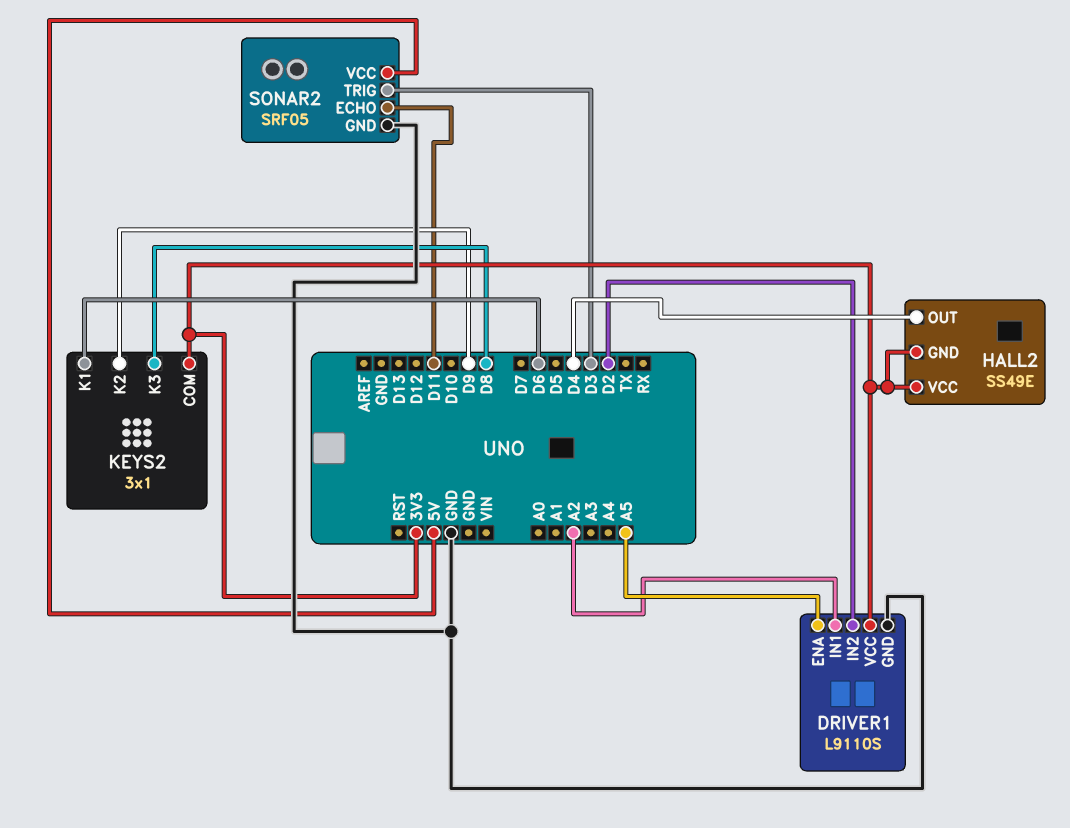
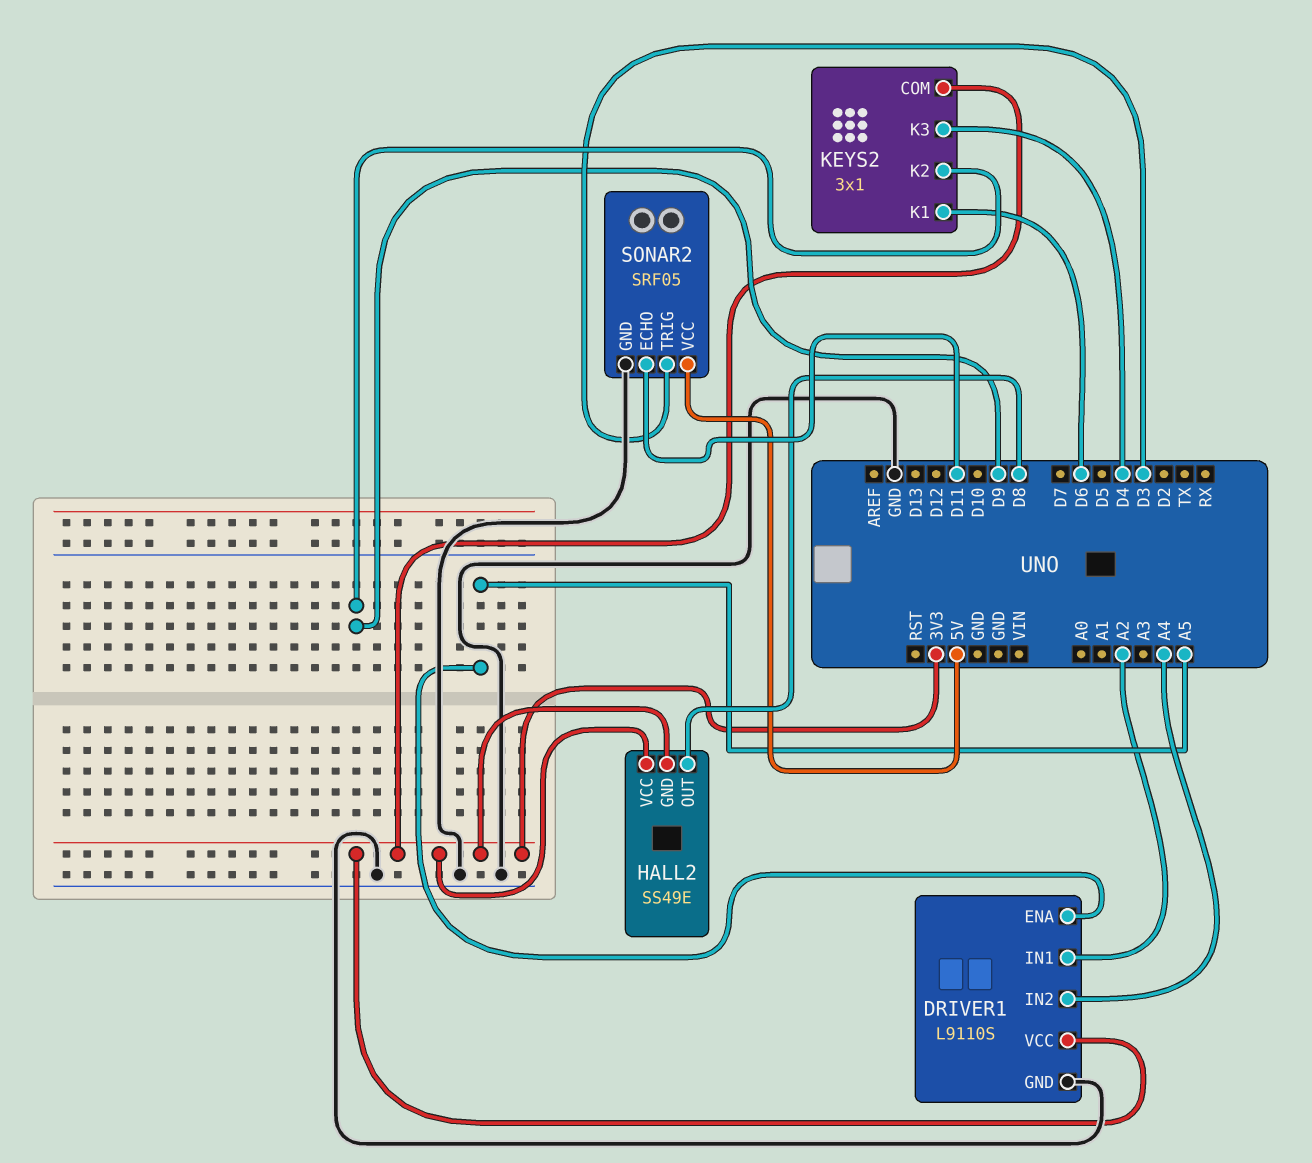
DRIVER1 pin IN2: D2 -> A4
HALL2 pin OUT: D4 -> D8
KEYS2 pin K3: D8 -> D4

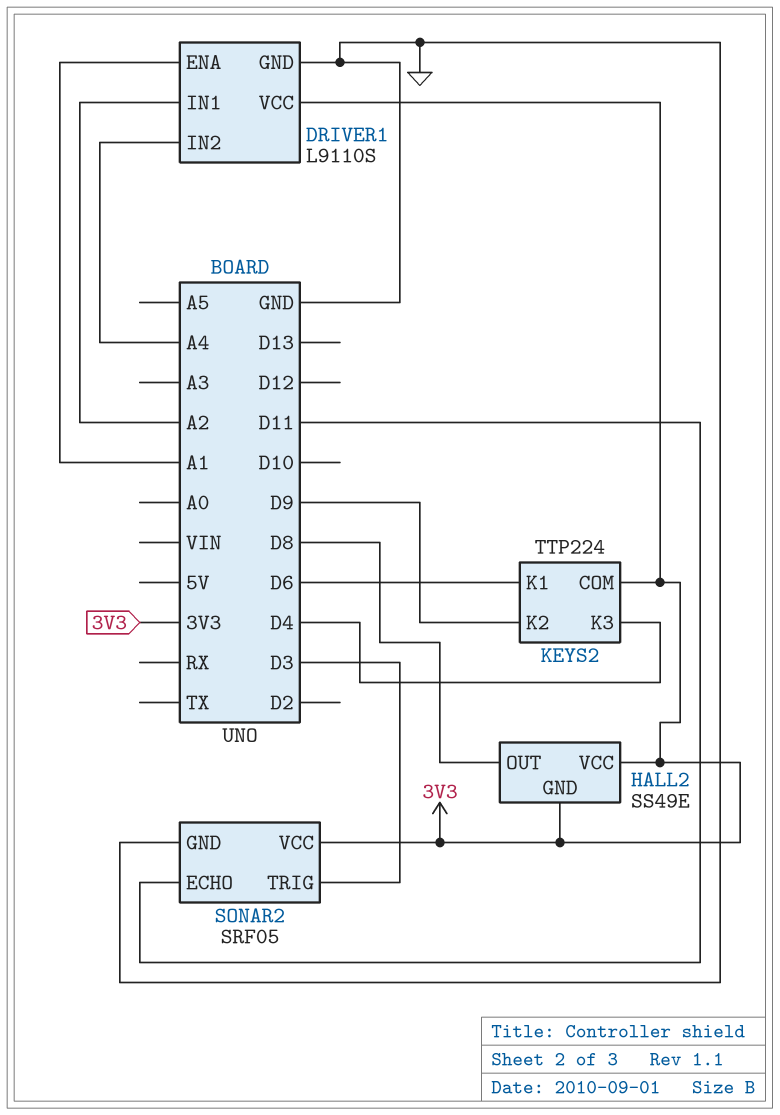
DRIVER1 pin ENA: A5 -> A1
KEYS2: 3x1 -> TTP224
SONAR2 pin VCC: 5V -> 3V3

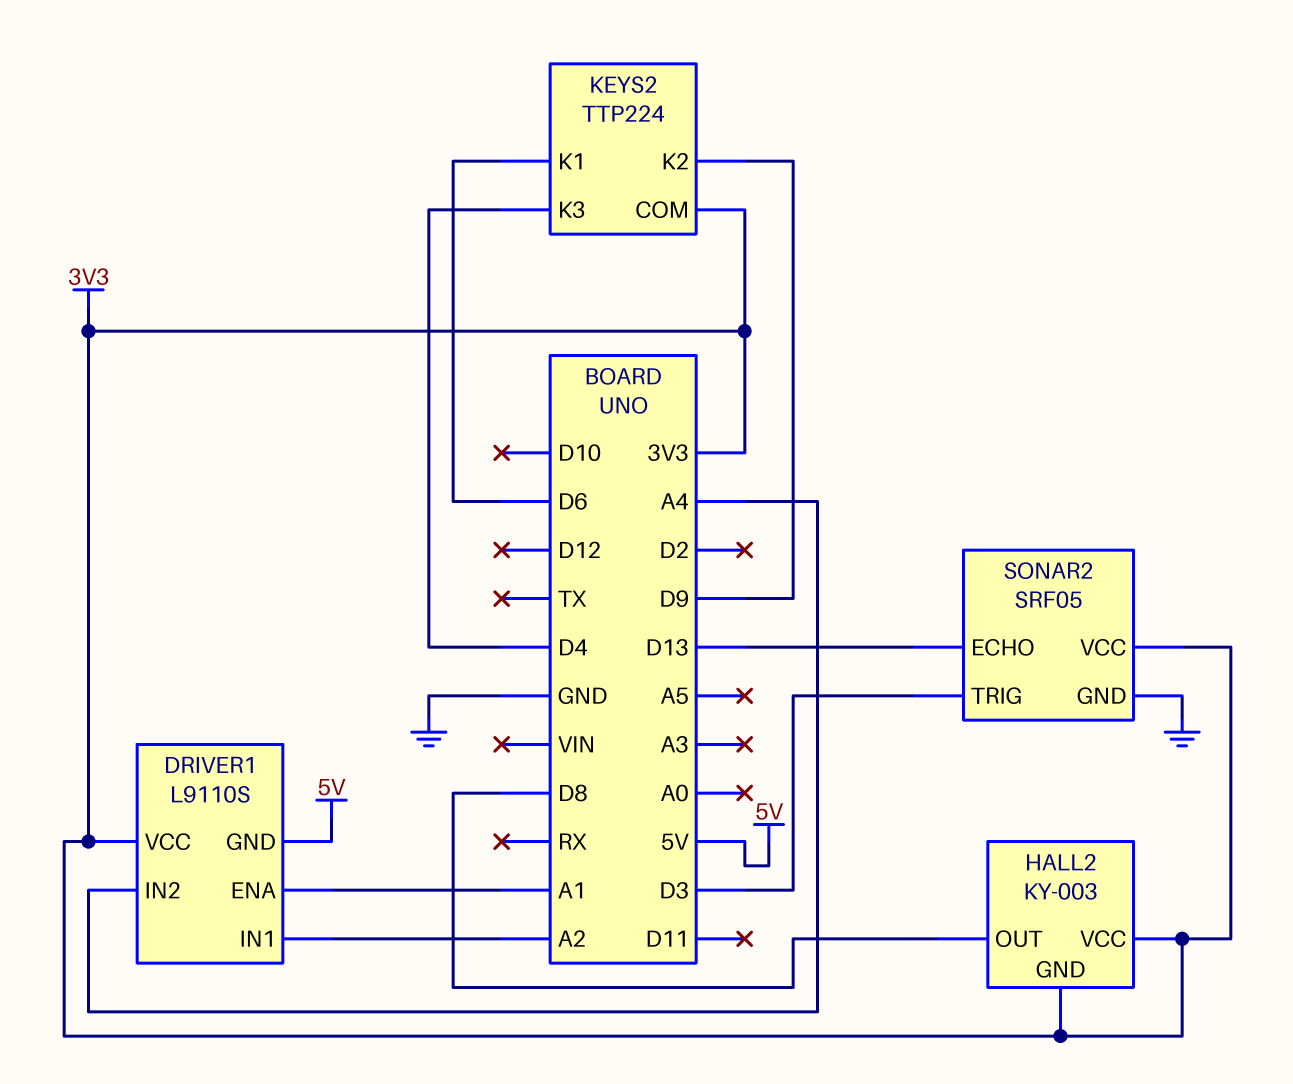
DRIVER1 pin GND: GND -> 5V
HALL2: SS49E -> KY-003
SONAR2 pin ECHO: D11 -> D13

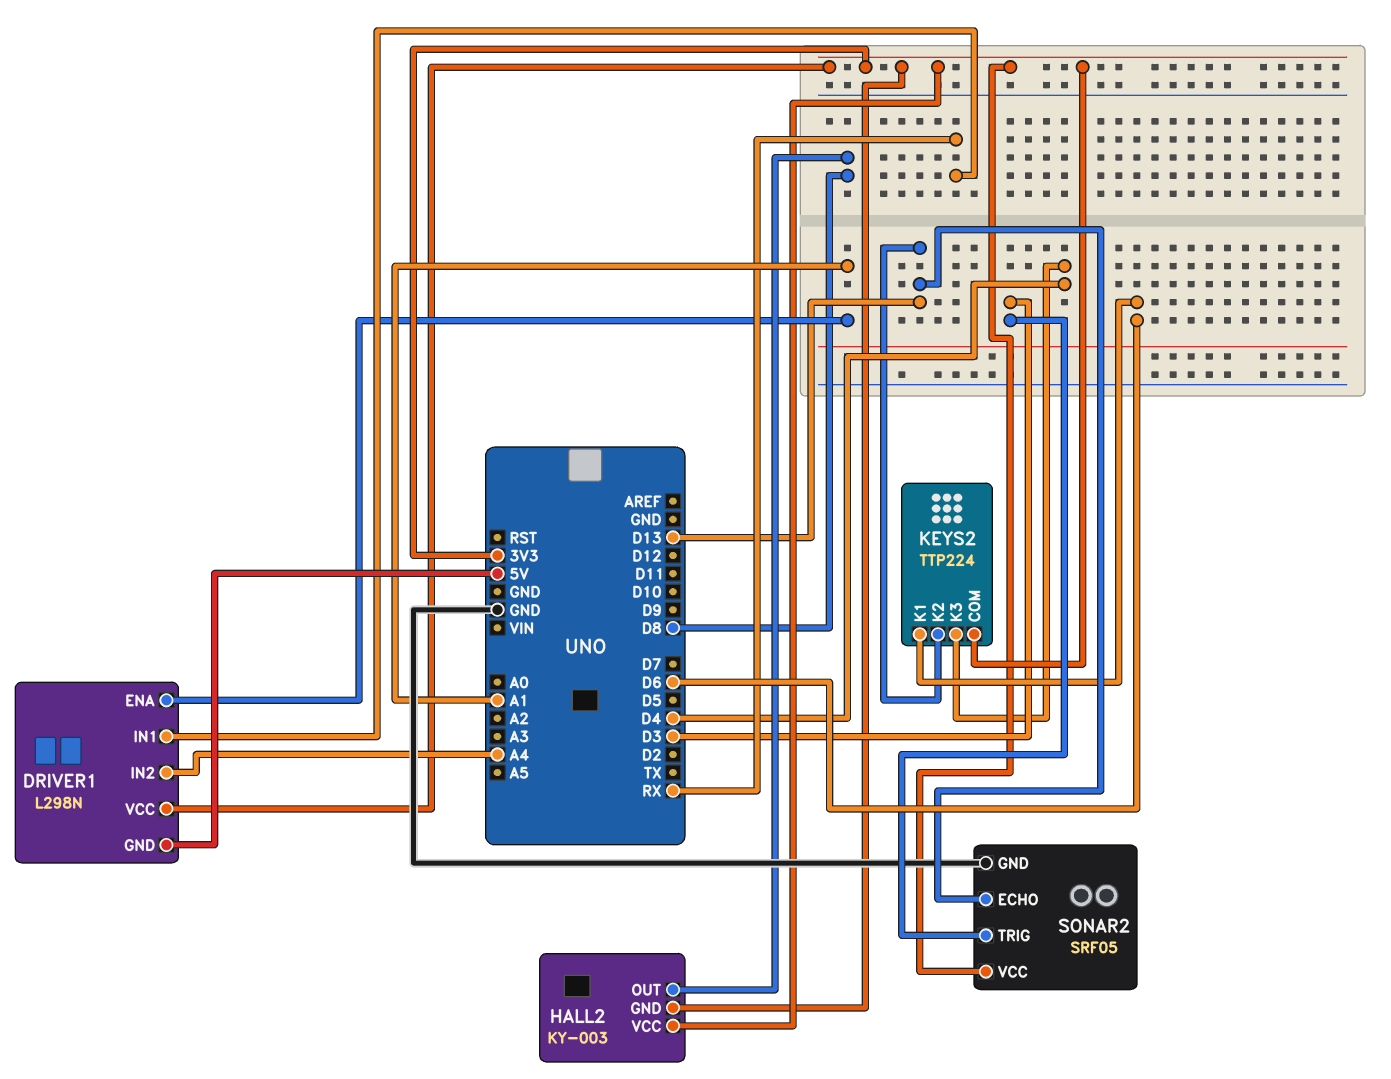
DRIVER1: L9110S -> L298N
DRIVER1 pin IN1: A2 -> RX
KEYS2 pin K2: D9 -> D13

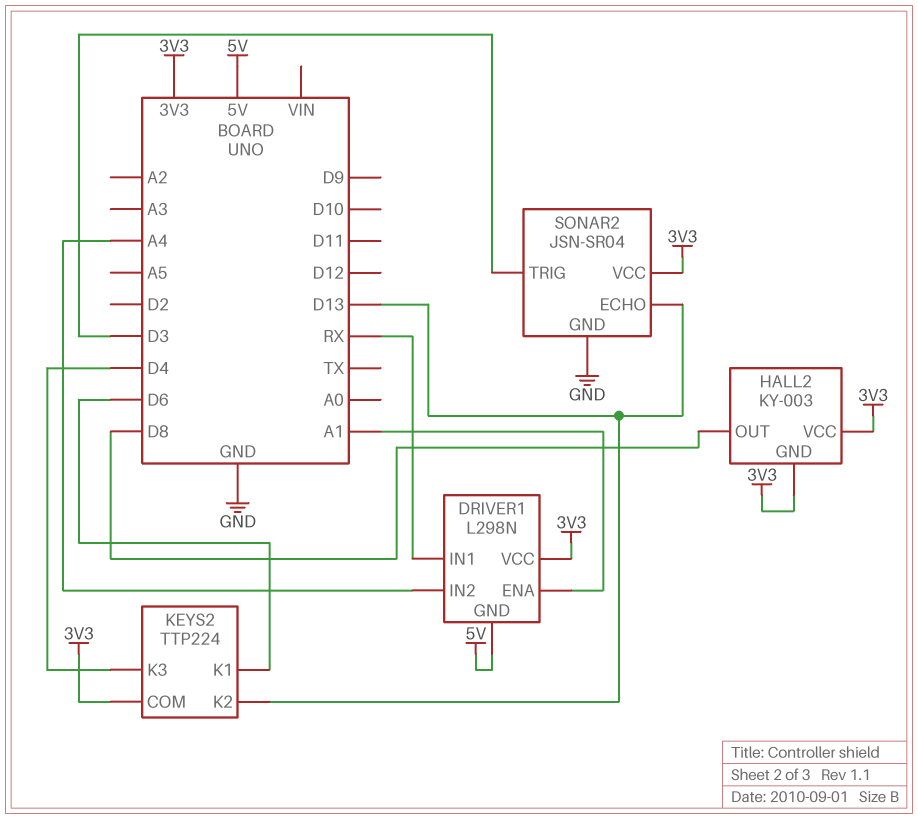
SONAR2: SRF05 -> JSN-SR04

